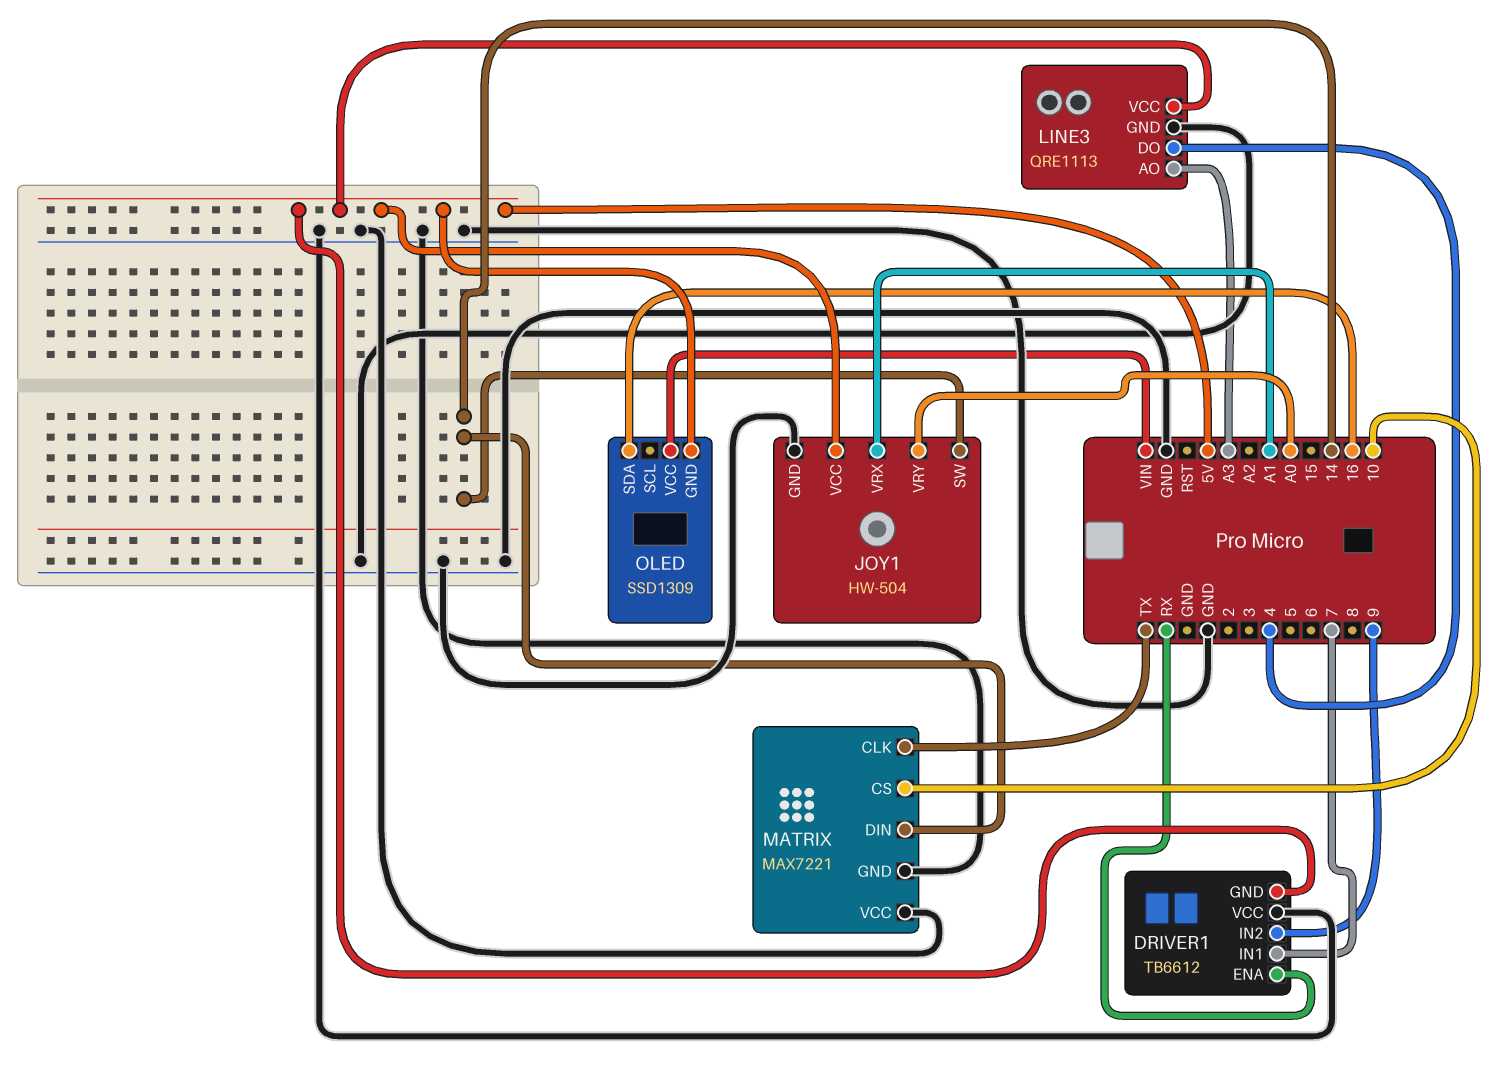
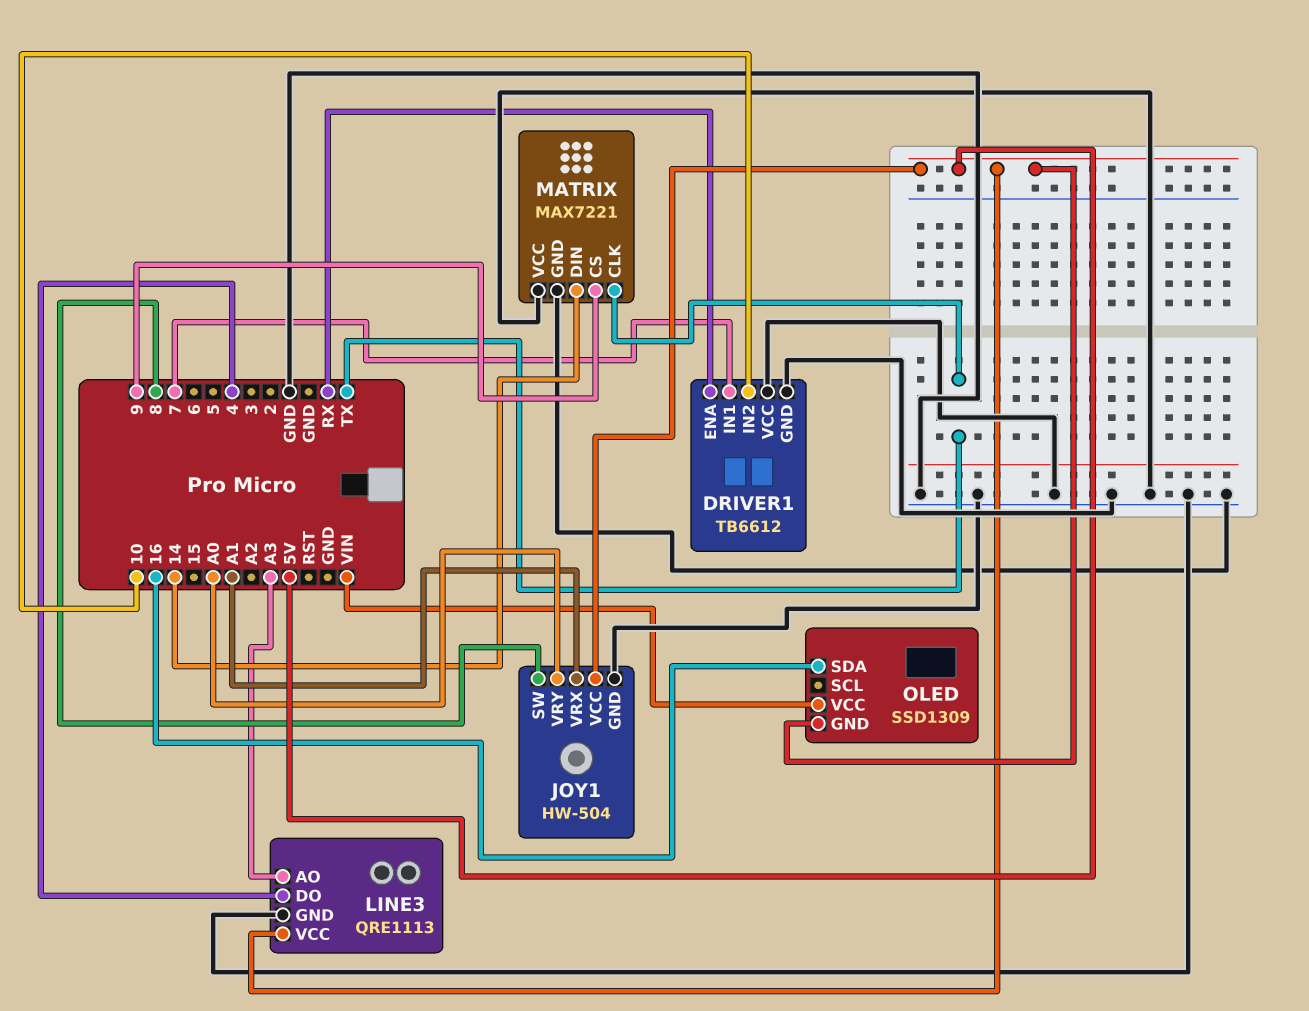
DRIVER1 pin GND: 5V -> GND
DRIVER1 pin IN2: 9 -> 10
JOY1 pin SW: 14 -> 8
MATRIX pin CS: 10 -> 9

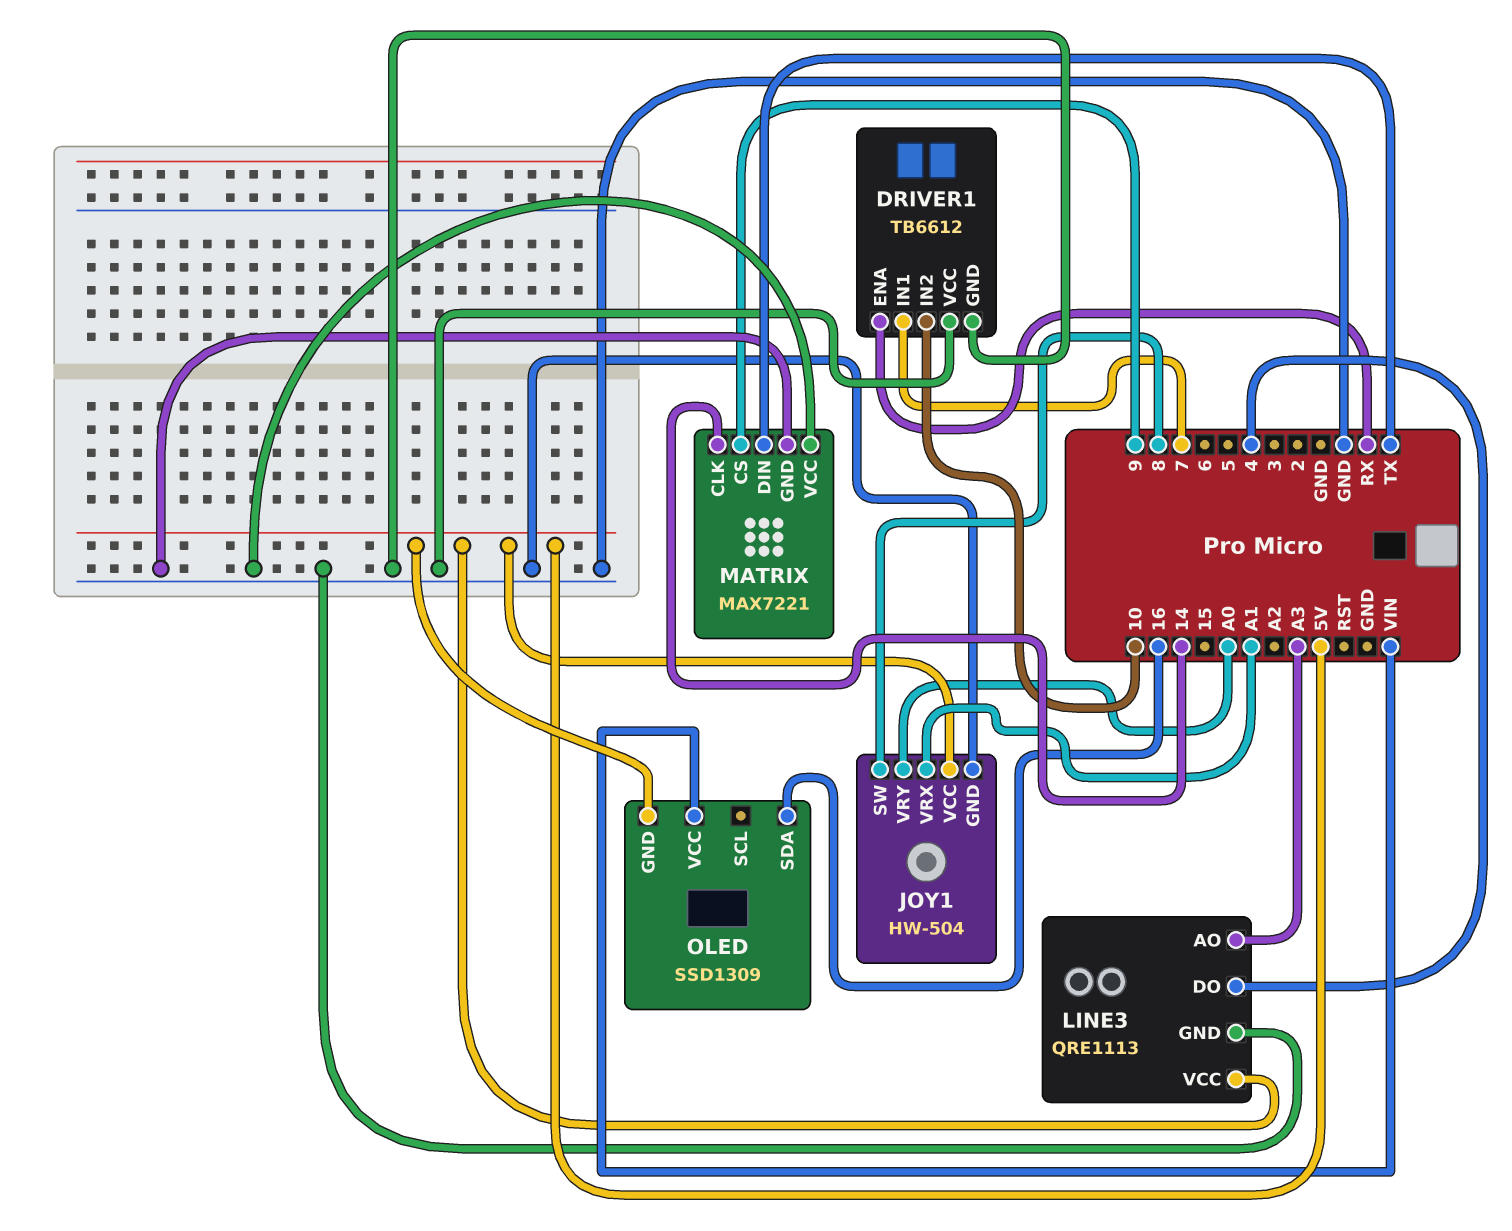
MATRIX pin CLK: TX -> 14
MATRIX pin DIN: 14 -> TX

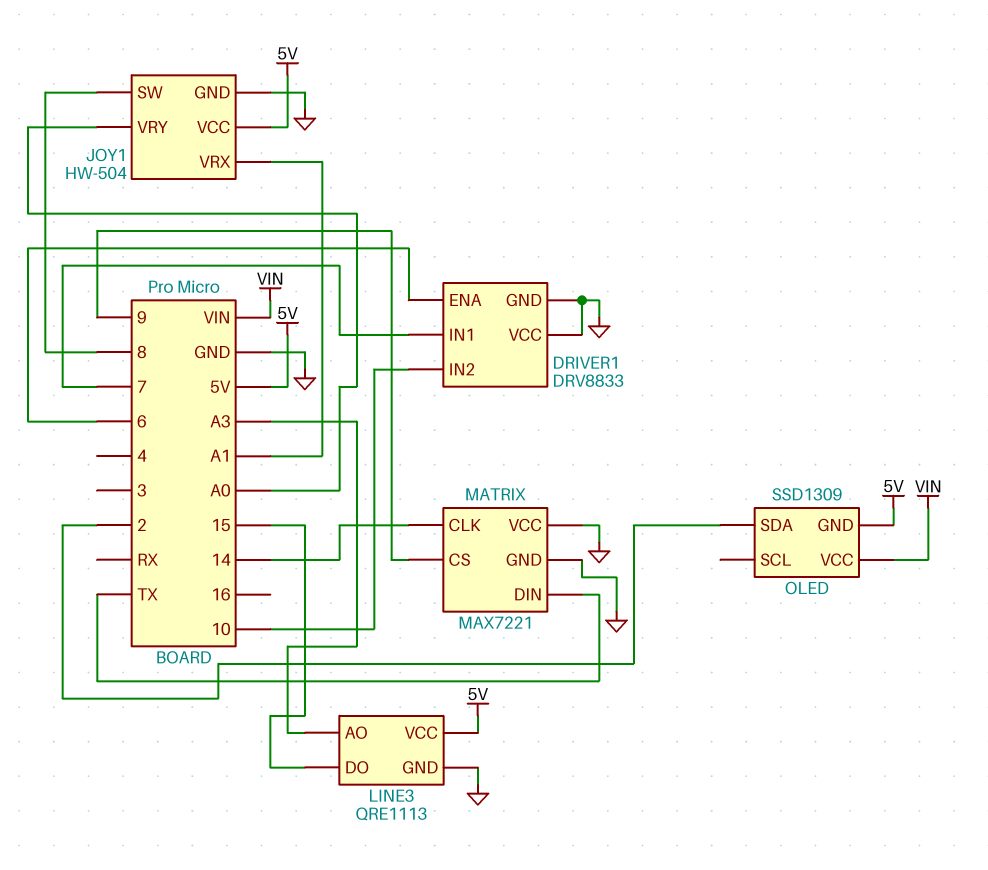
DRIVER1: TB6612 -> DRV8833
DRIVER1 pin ENA: RX -> 6
LINE3 pin DO: 4 -> 15
OLED pin SDA: 16 -> 2

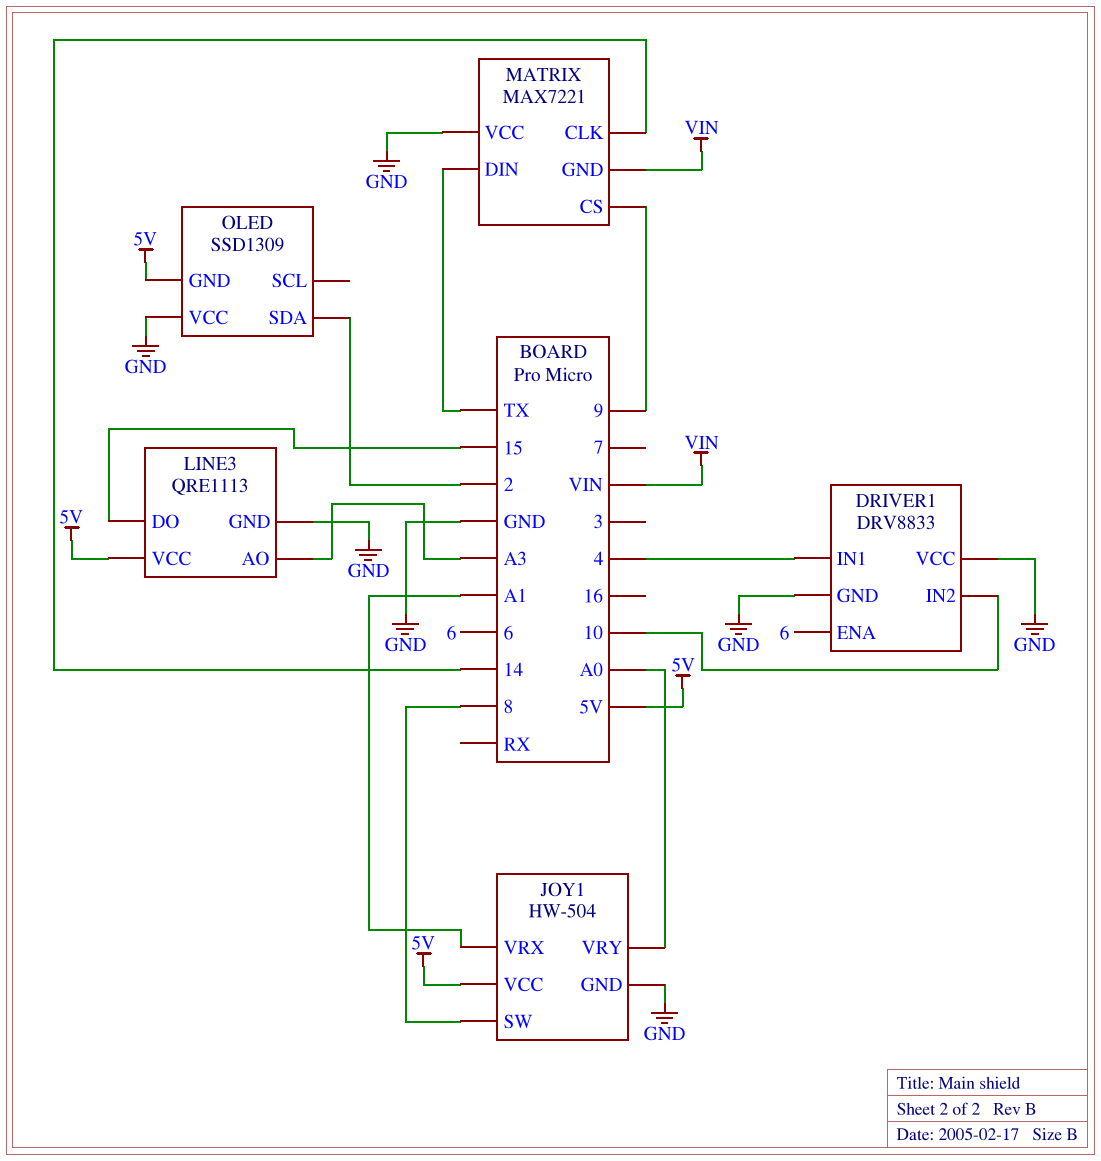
DRIVER1 pin IN1: 7 -> 4
MATRIX pin GND: GND -> VIN
OLED pin VCC: VIN -> GND

